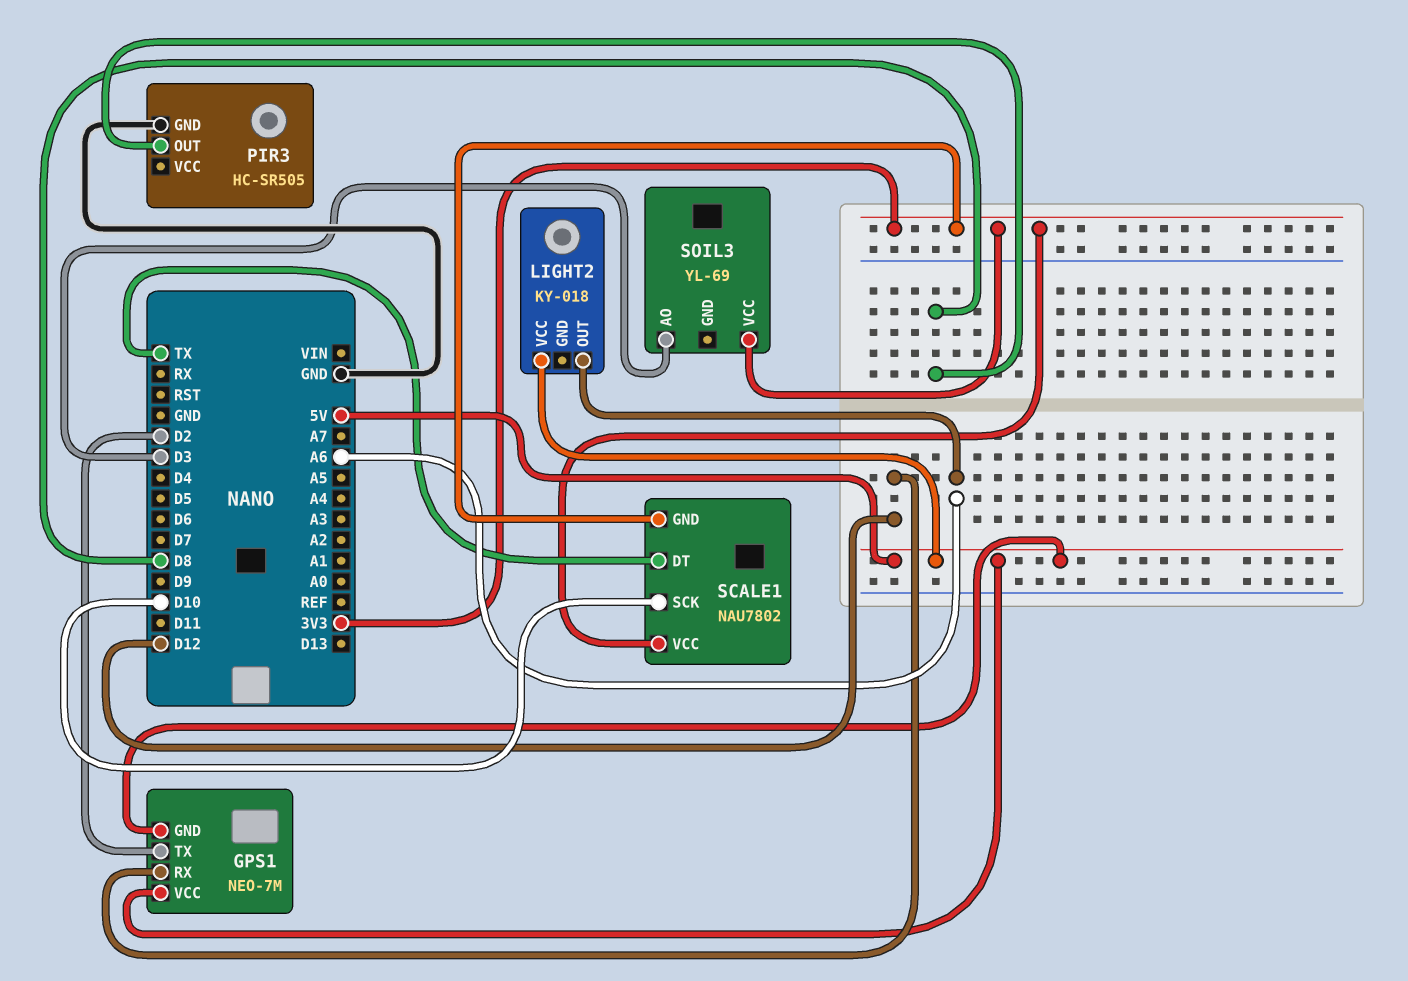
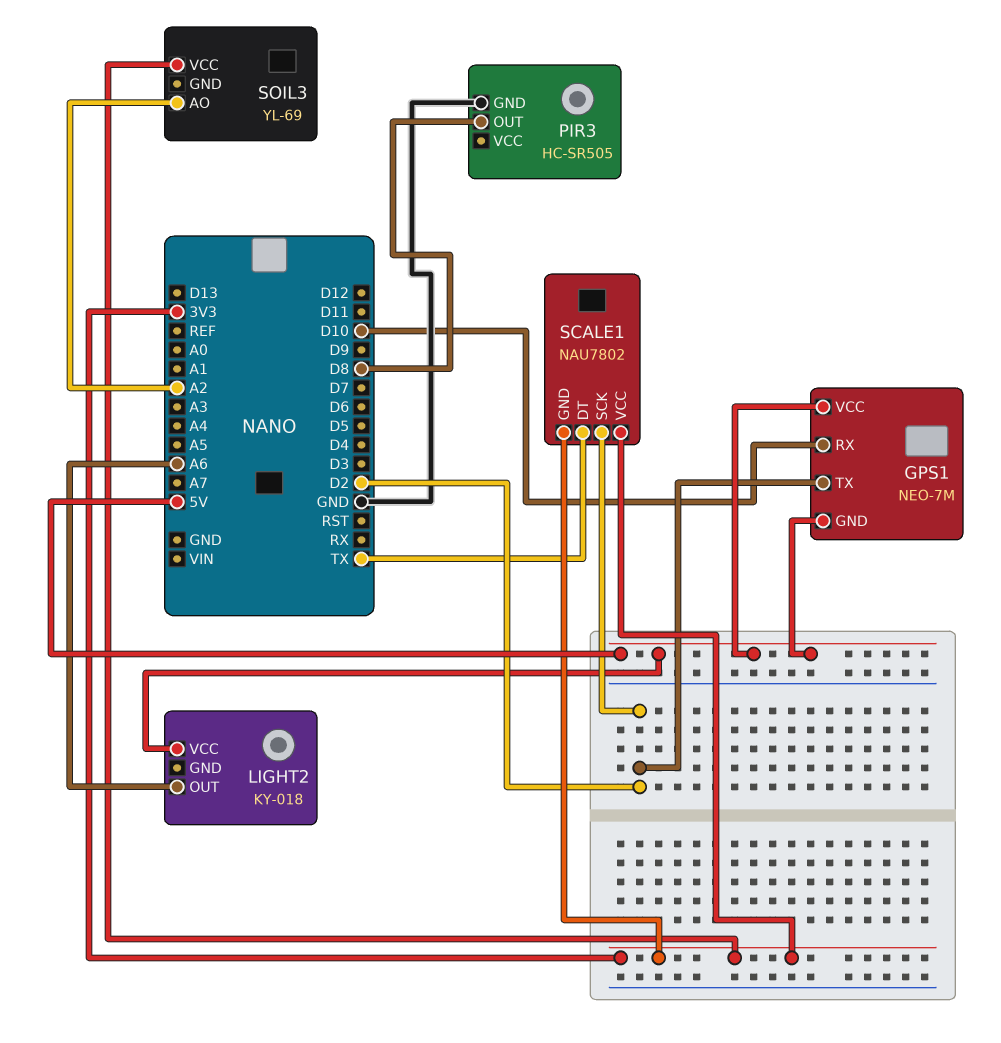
GPS1 pin RX: D12 -> D10
SCALE1 pin SCK: D10 -> D2
SOIL3 pin AO: D3 -> A2

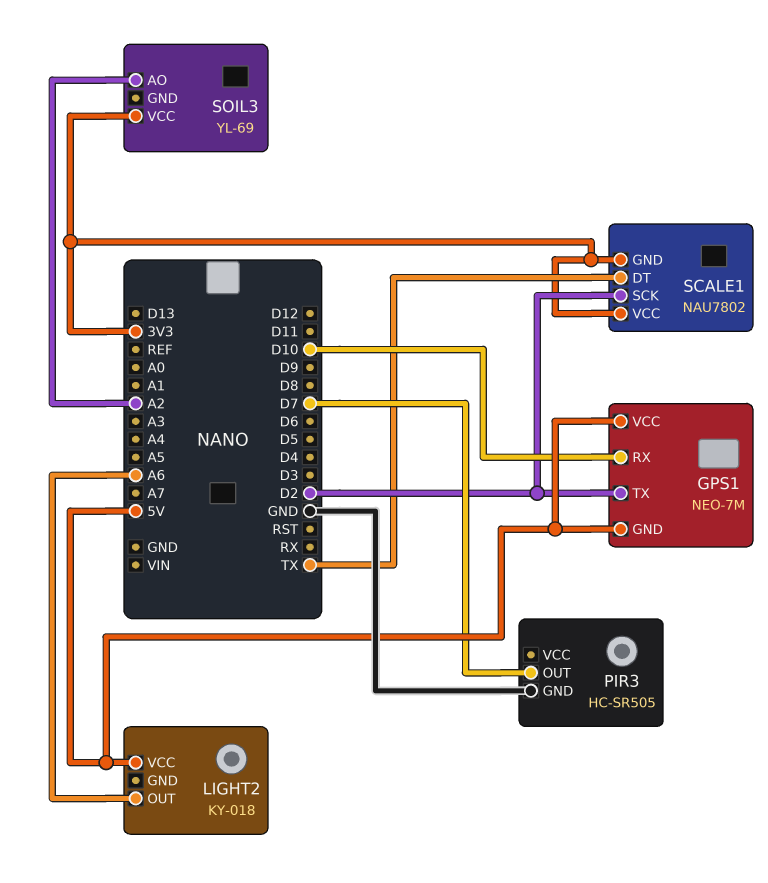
PIR3 pin OUT: D8 -> D7

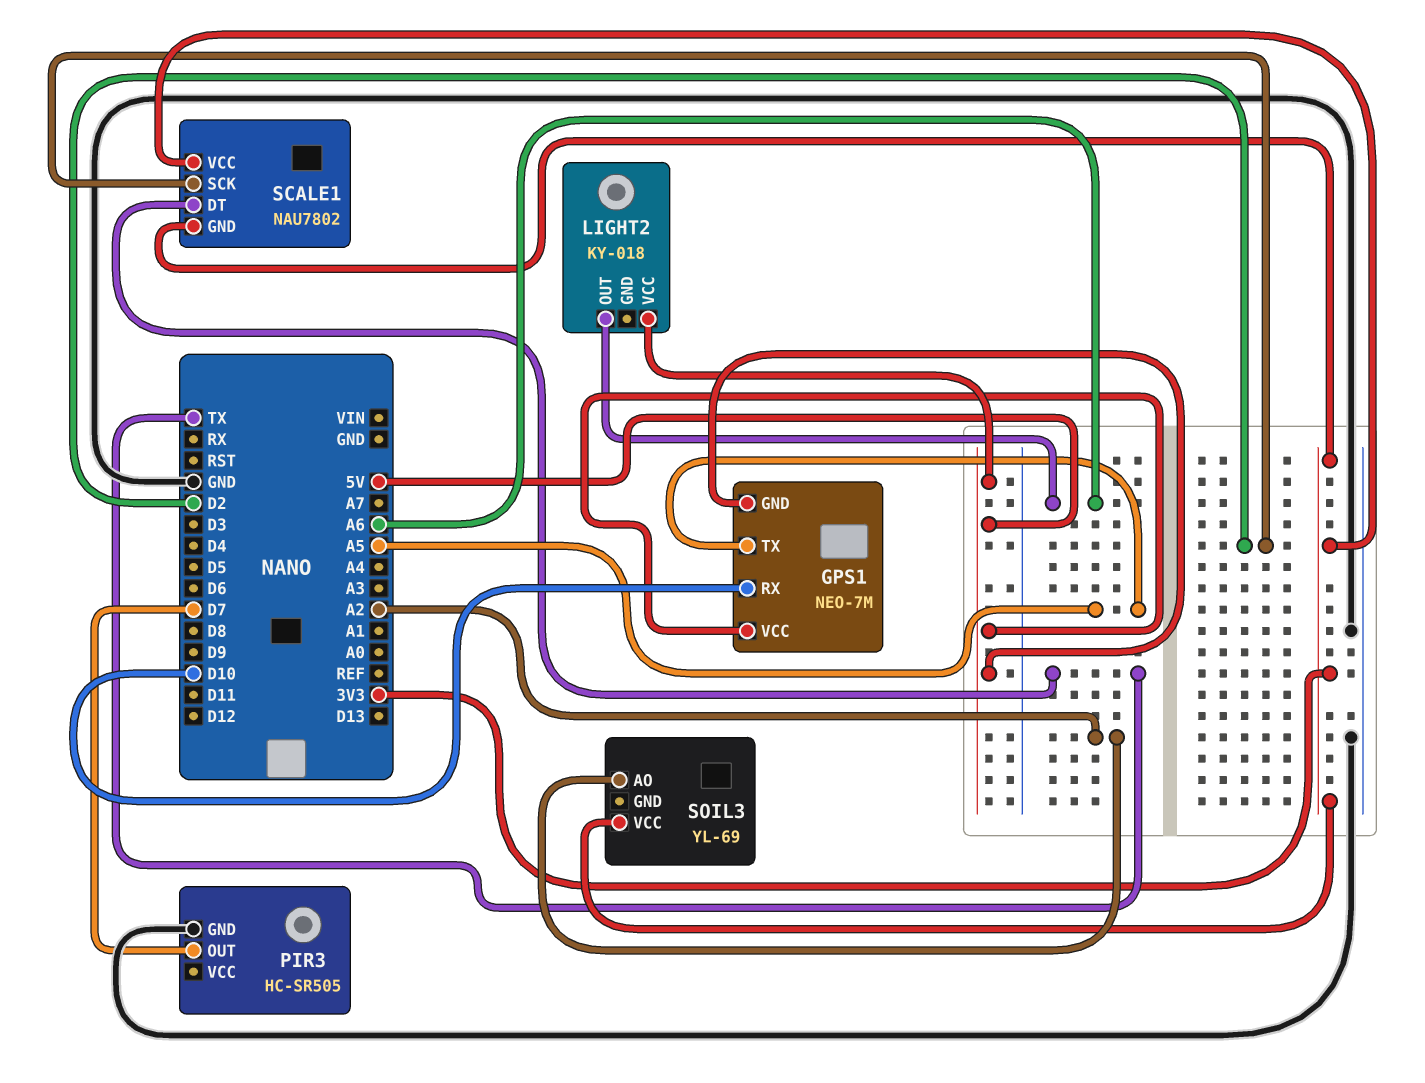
GPS1 pin TX: D2 -> A5

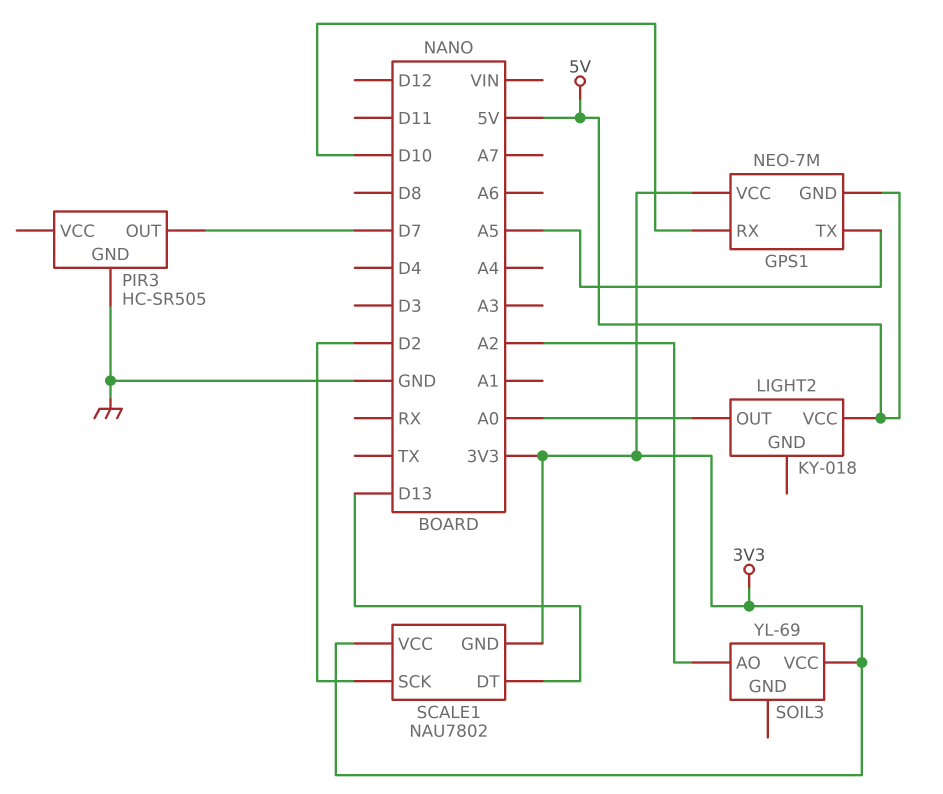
GPS1 pin VCC: 5V -> 3V3
LIGHT2 pin OUT: A6 -> A0
SCALE1 pin DT: TX -> D13

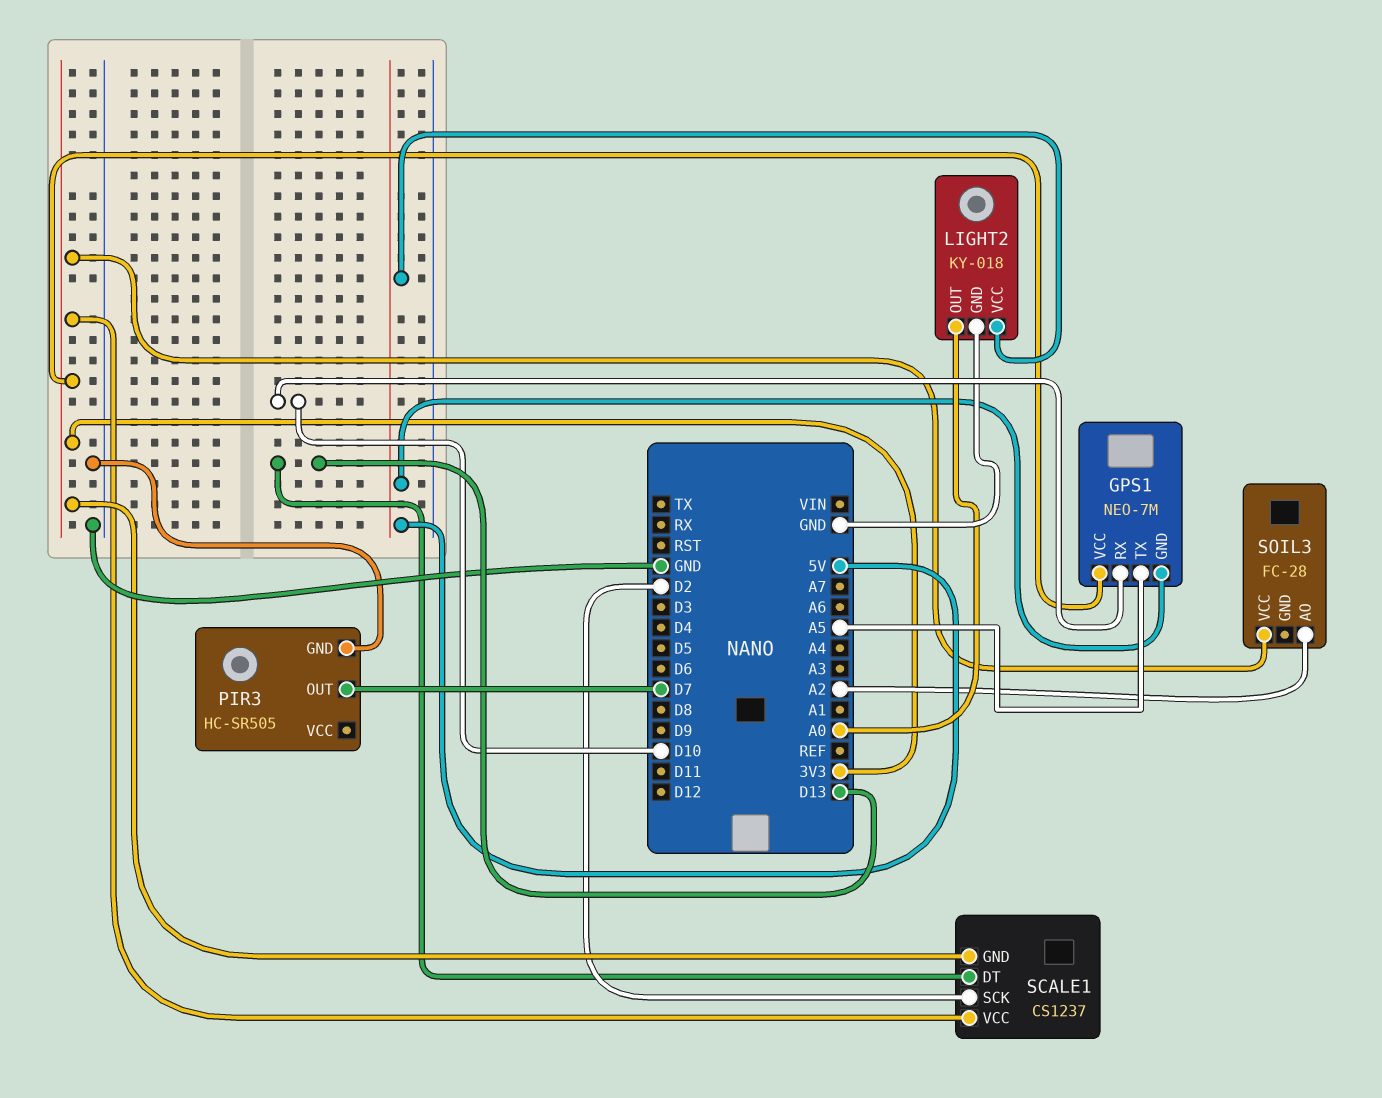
LIGHT2 pin GND: none -> GND
SCALE1: NAU7802 -> CS1237
SOIL3: YL-69 -> FC-28

